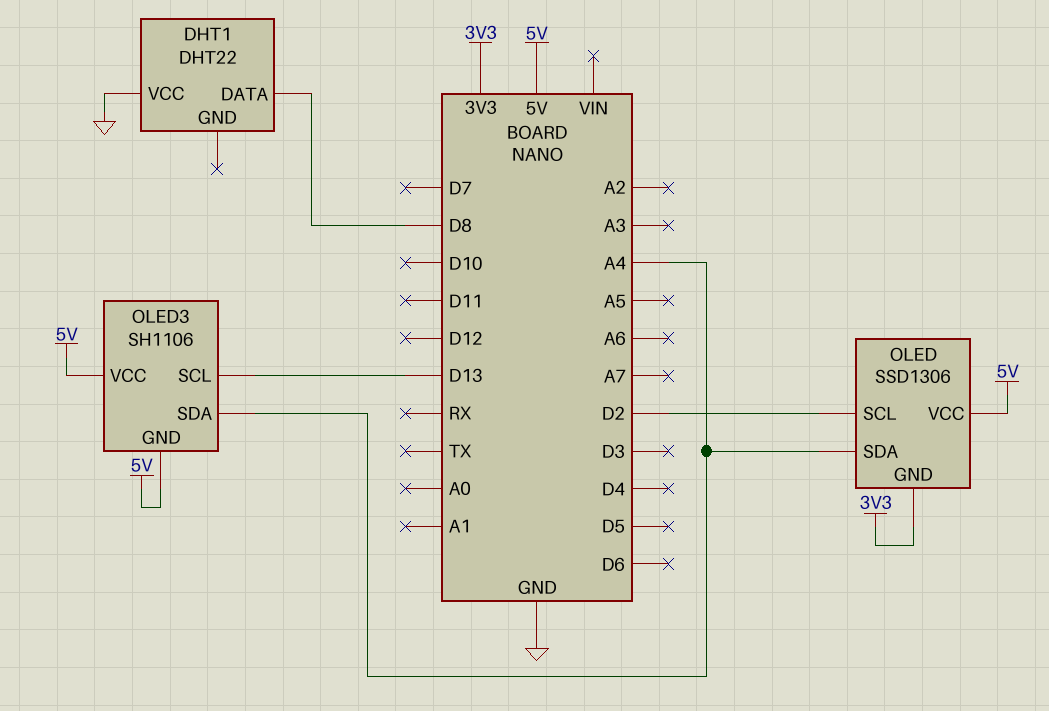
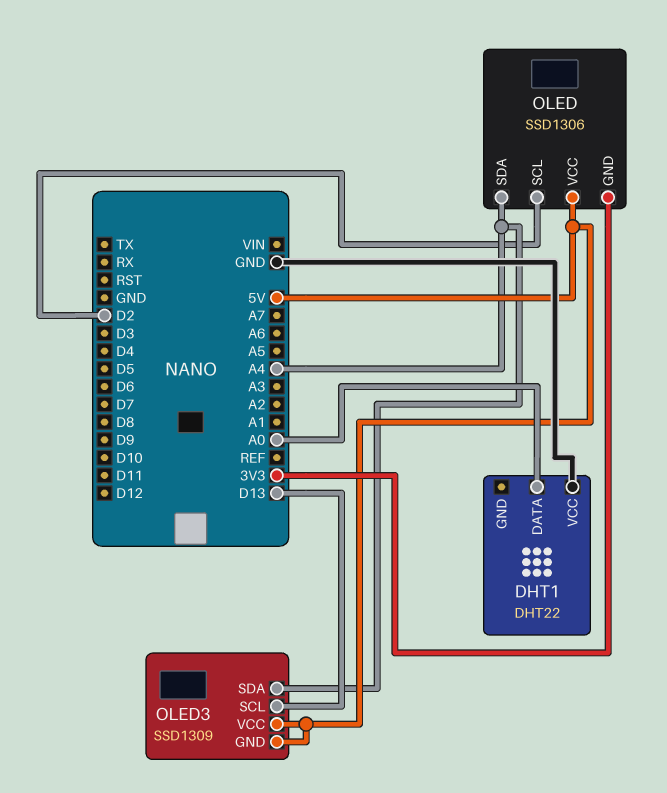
DHT1 pin DATA: D8 -> A0
OLED3: SH1106 -> SSD1309

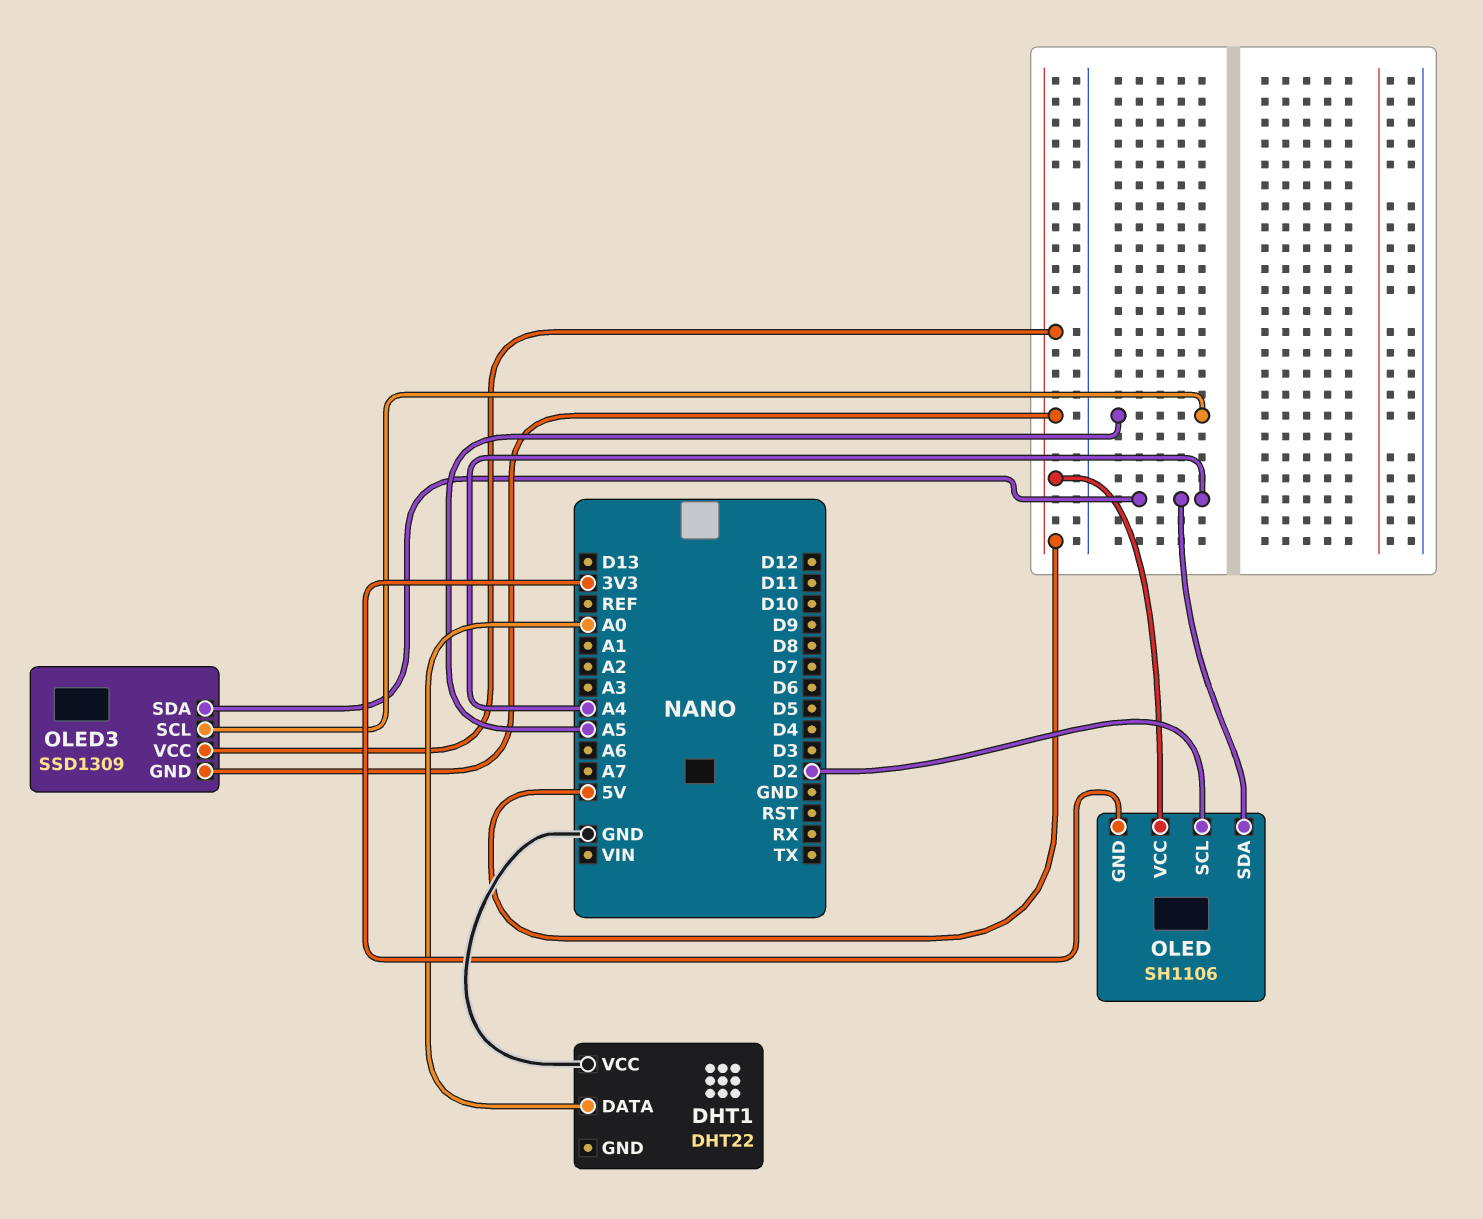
OLED: SSD1306 -> SH1106
OLED3 pin SCL: D13 -> A5

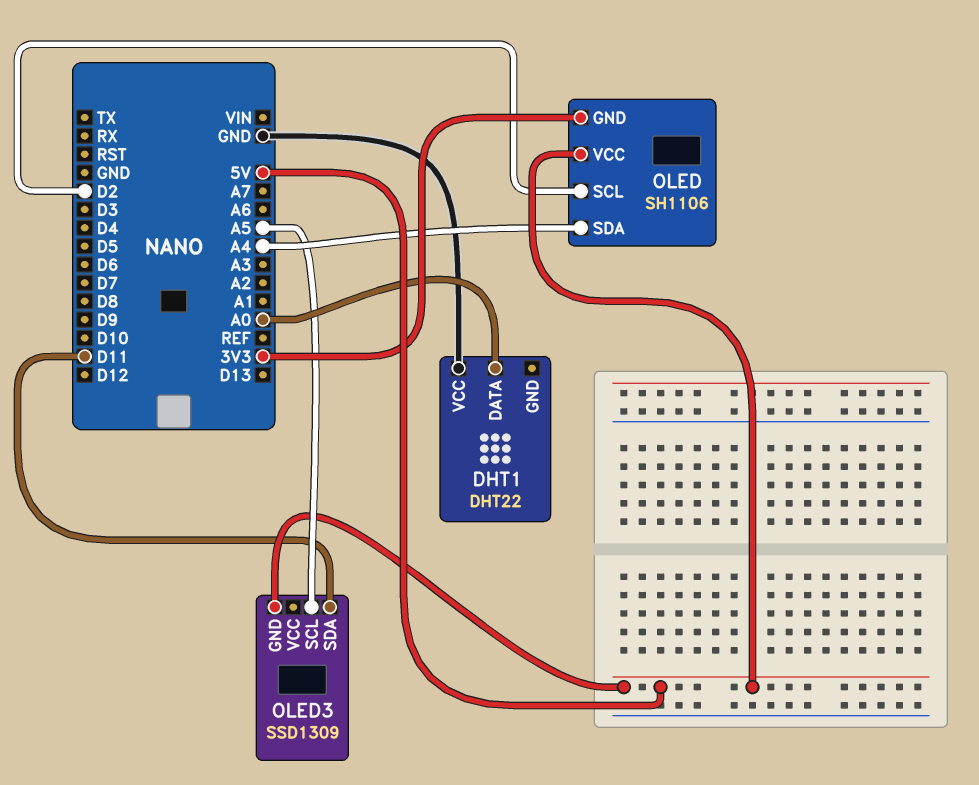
OLED3 pin SDA: A4 -> D11
OLED3 pin VCC: 5V -> none

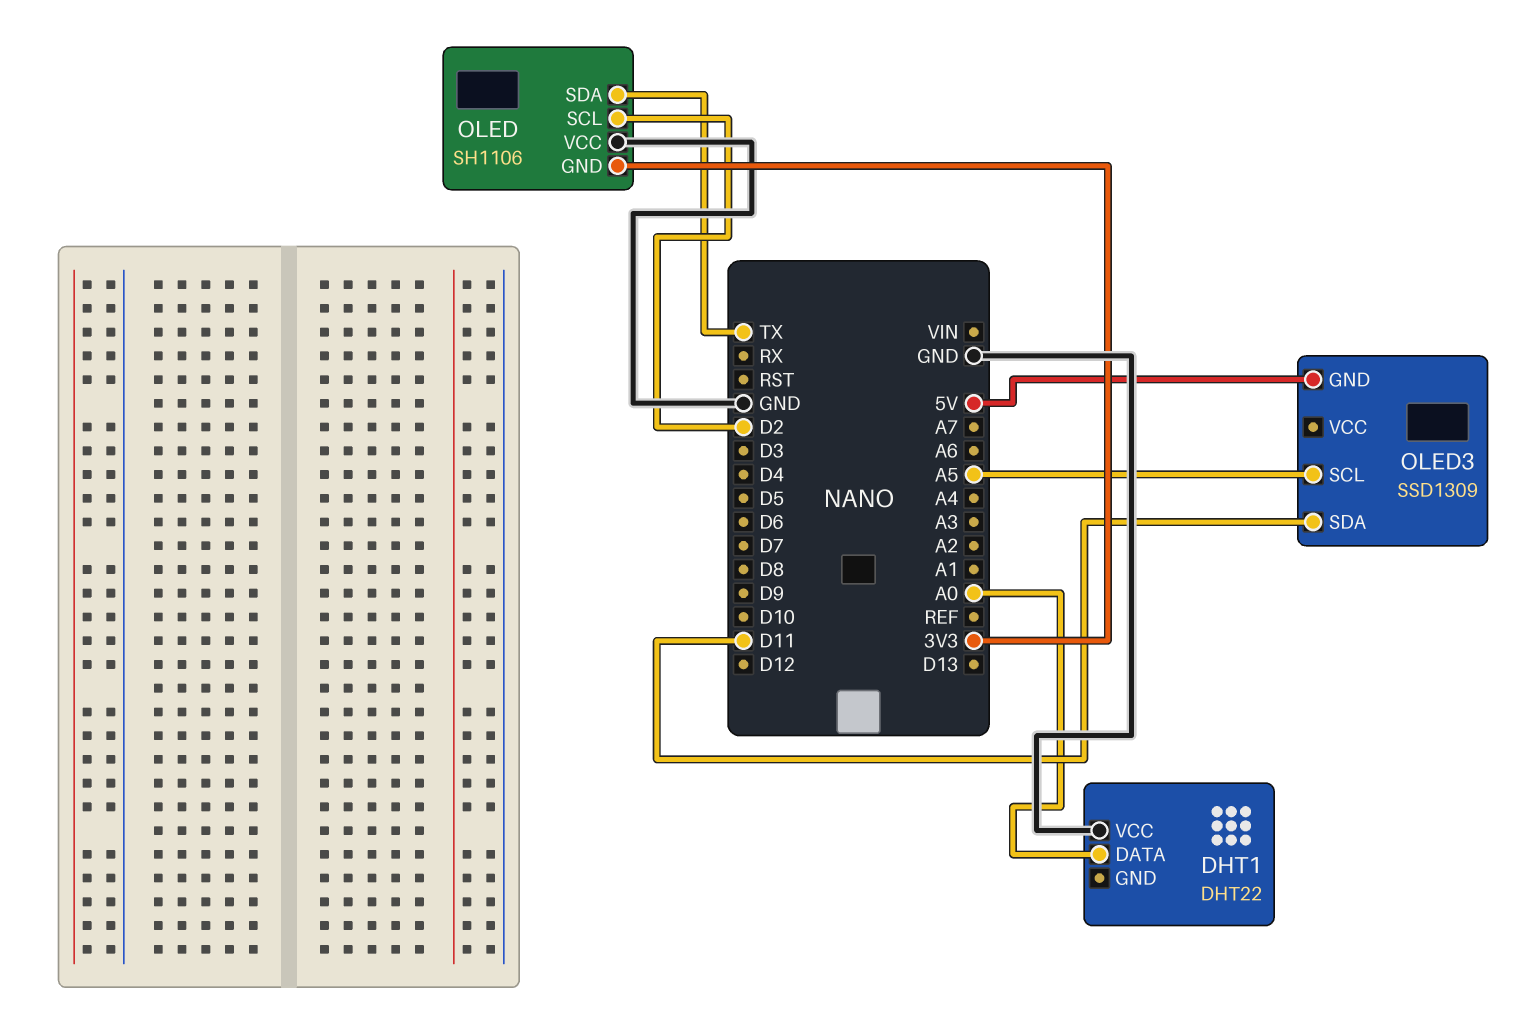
OLED pin SDA: A4 -> TX
OLED pin VCC: 5V -> GND

